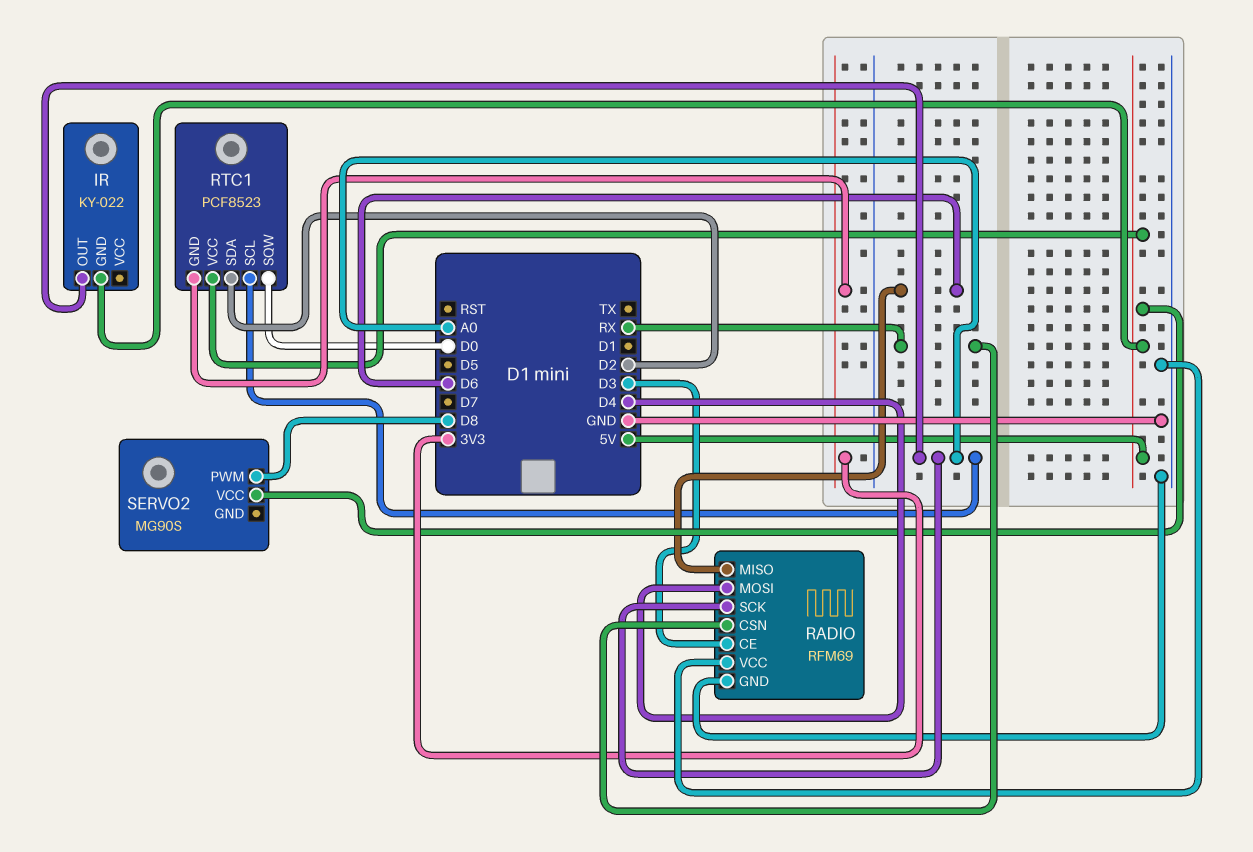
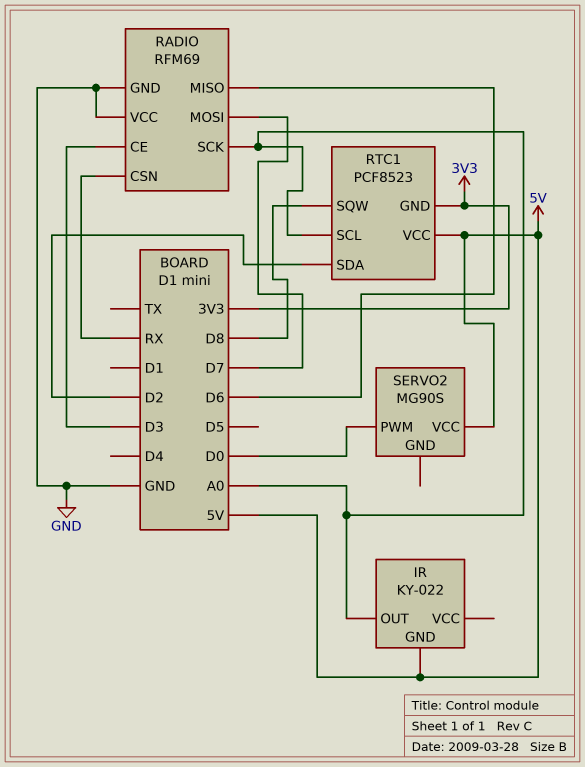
RADIO pin MOSI: D4 -> D7
RTC1 pin SQW: D0 -> D8
SERVO2 pin PWM: D8 -> D0

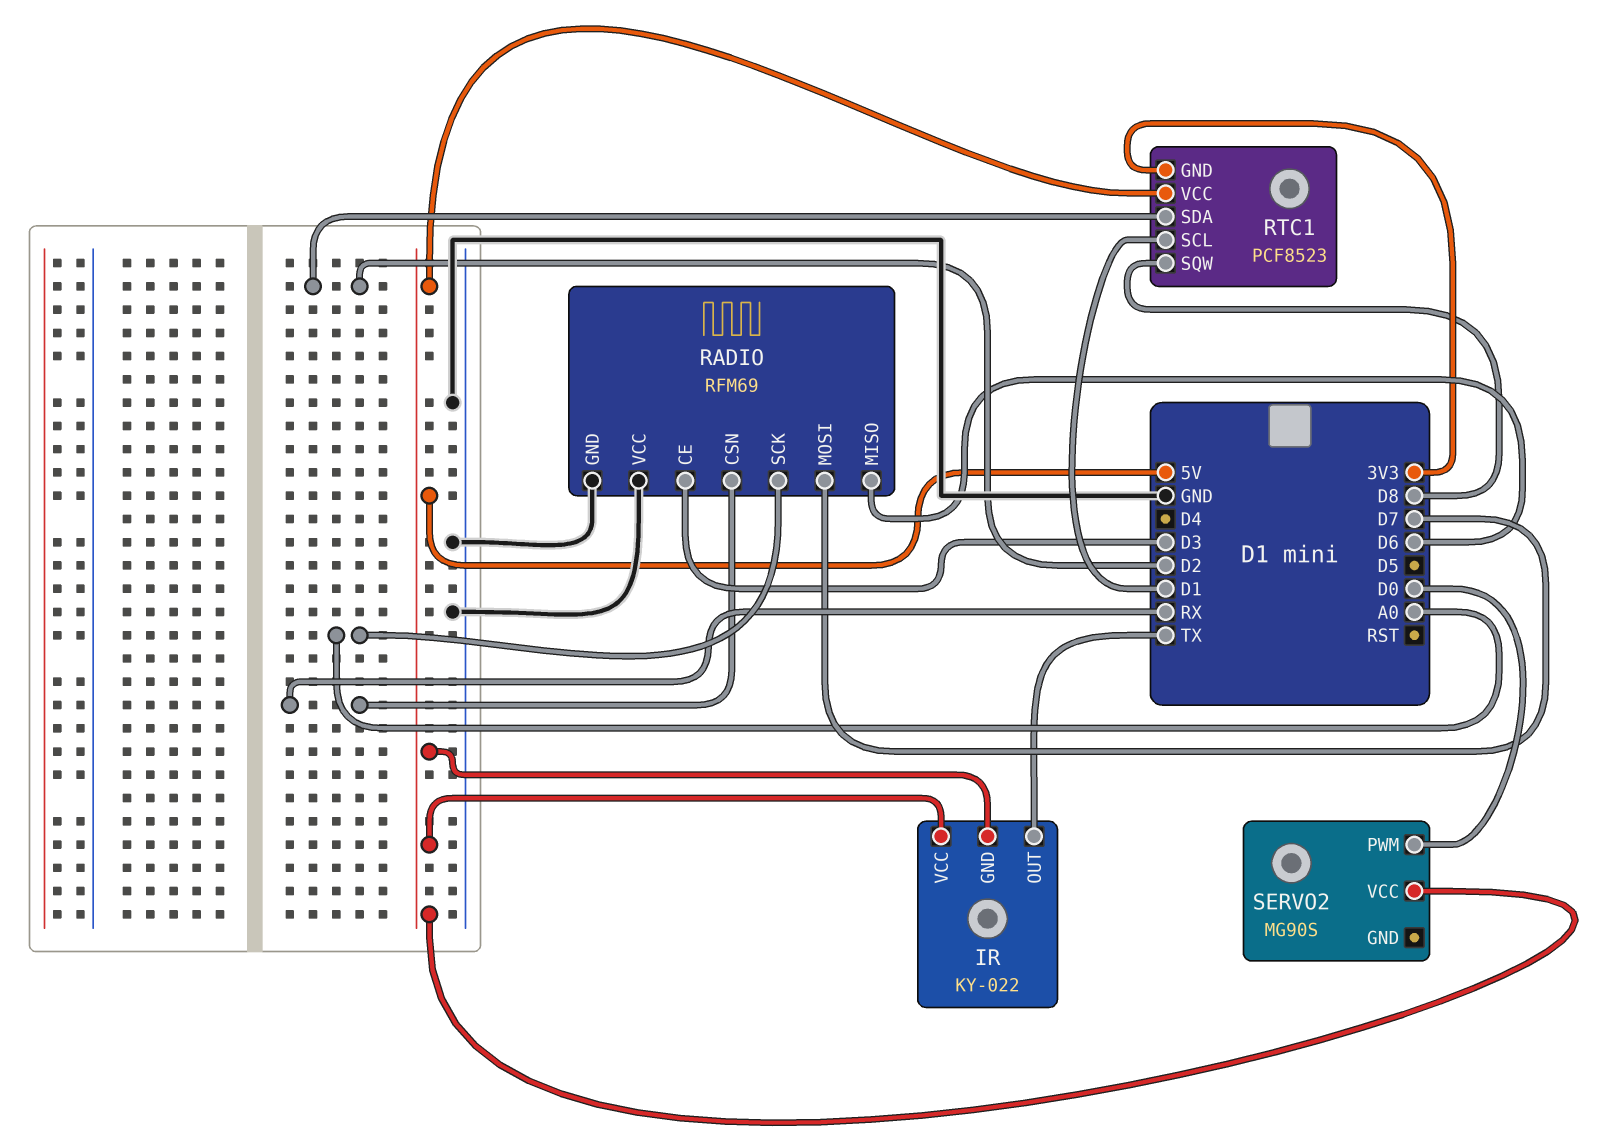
IR pin OUT: A0 -> TX
IR pin VCC: none -> 5V
RTC1 pin SCL: A0 -> D1

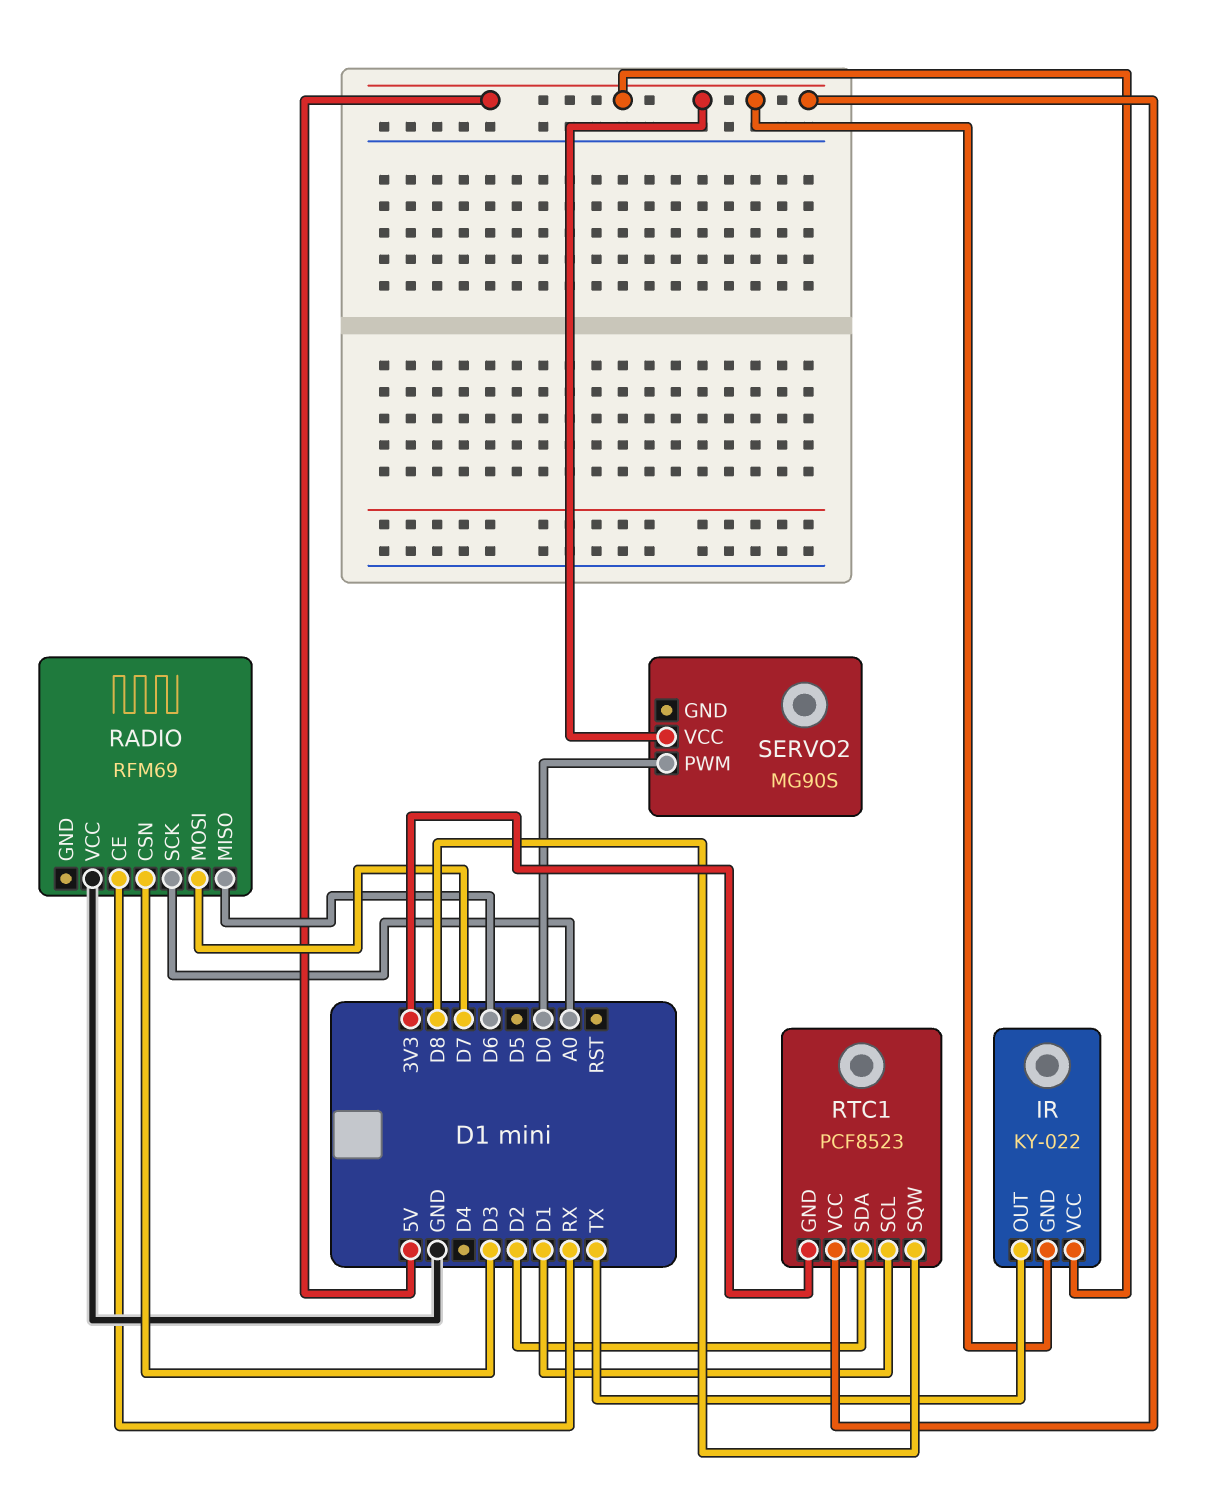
RADIO pin CE: D3 -> RX
RADIO pin CSN: RX -> D3
RADIO pin GND: GND -> none

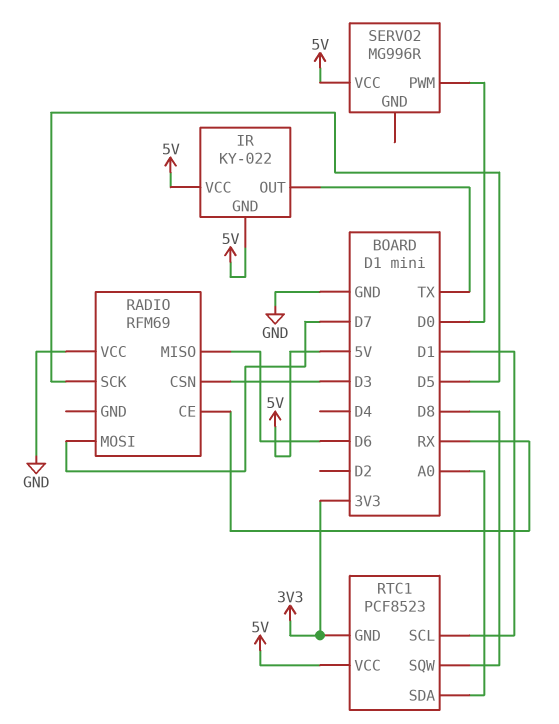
RADIO pin SCK: A0 -> D5
RTC1 pin SDA: D2 -> A0
SERVO2: MG90S -> MG996R

